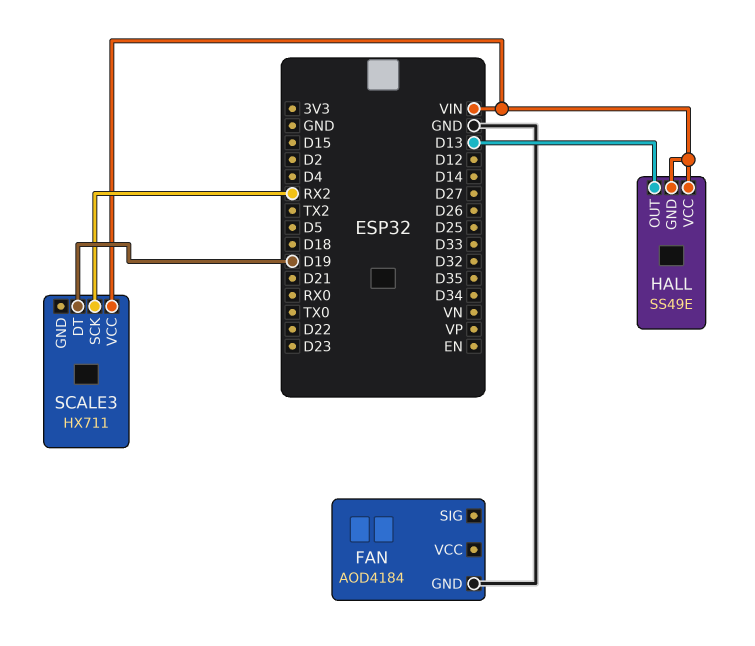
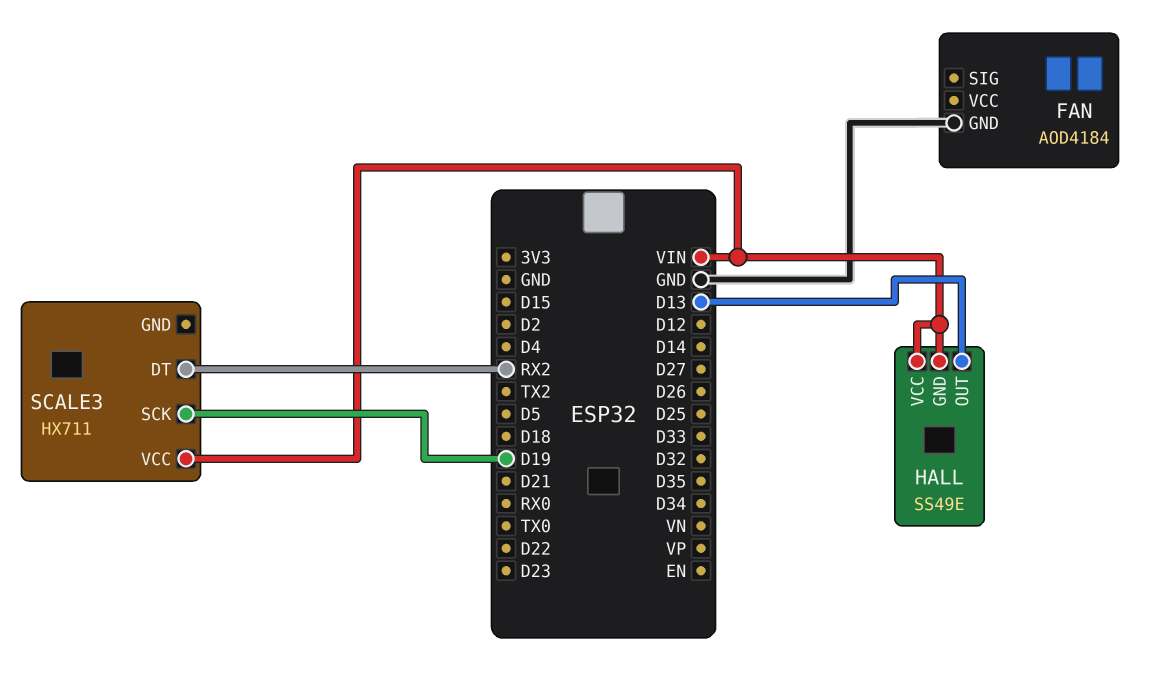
SCALE3 pin DT: D19 -> RX2
SCALE3 pin SCK: RX2 -> D19

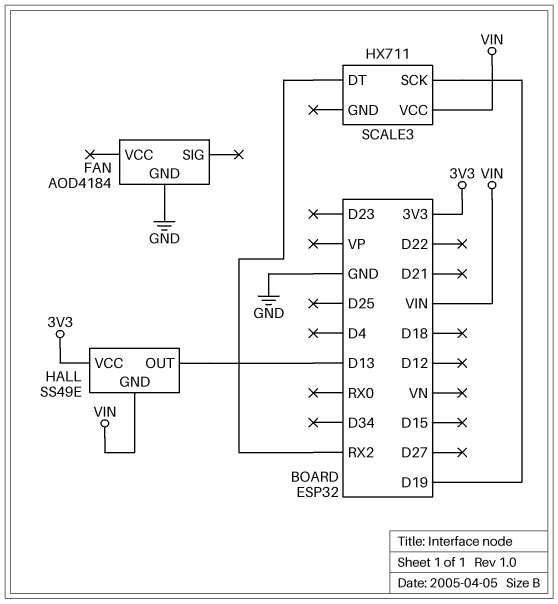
HALL pin VCC: VIN -> 3V3

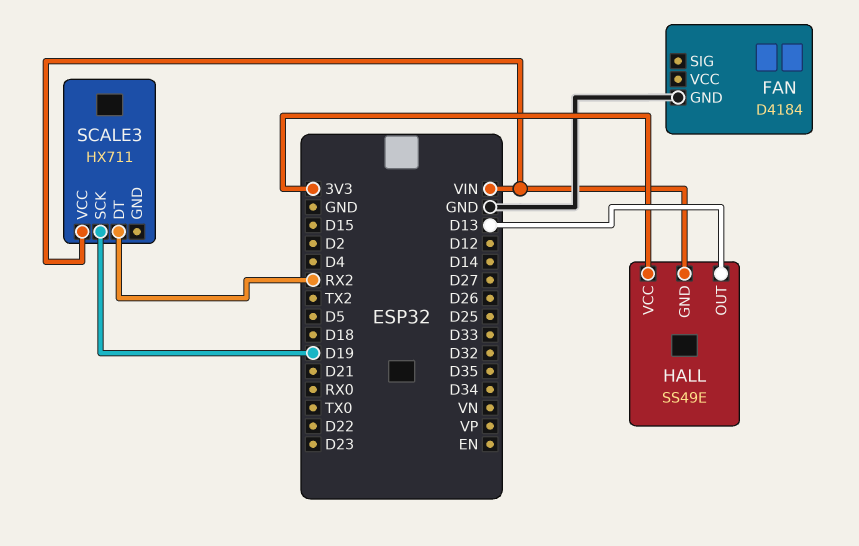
FAN: AOD4184 -> D4184

